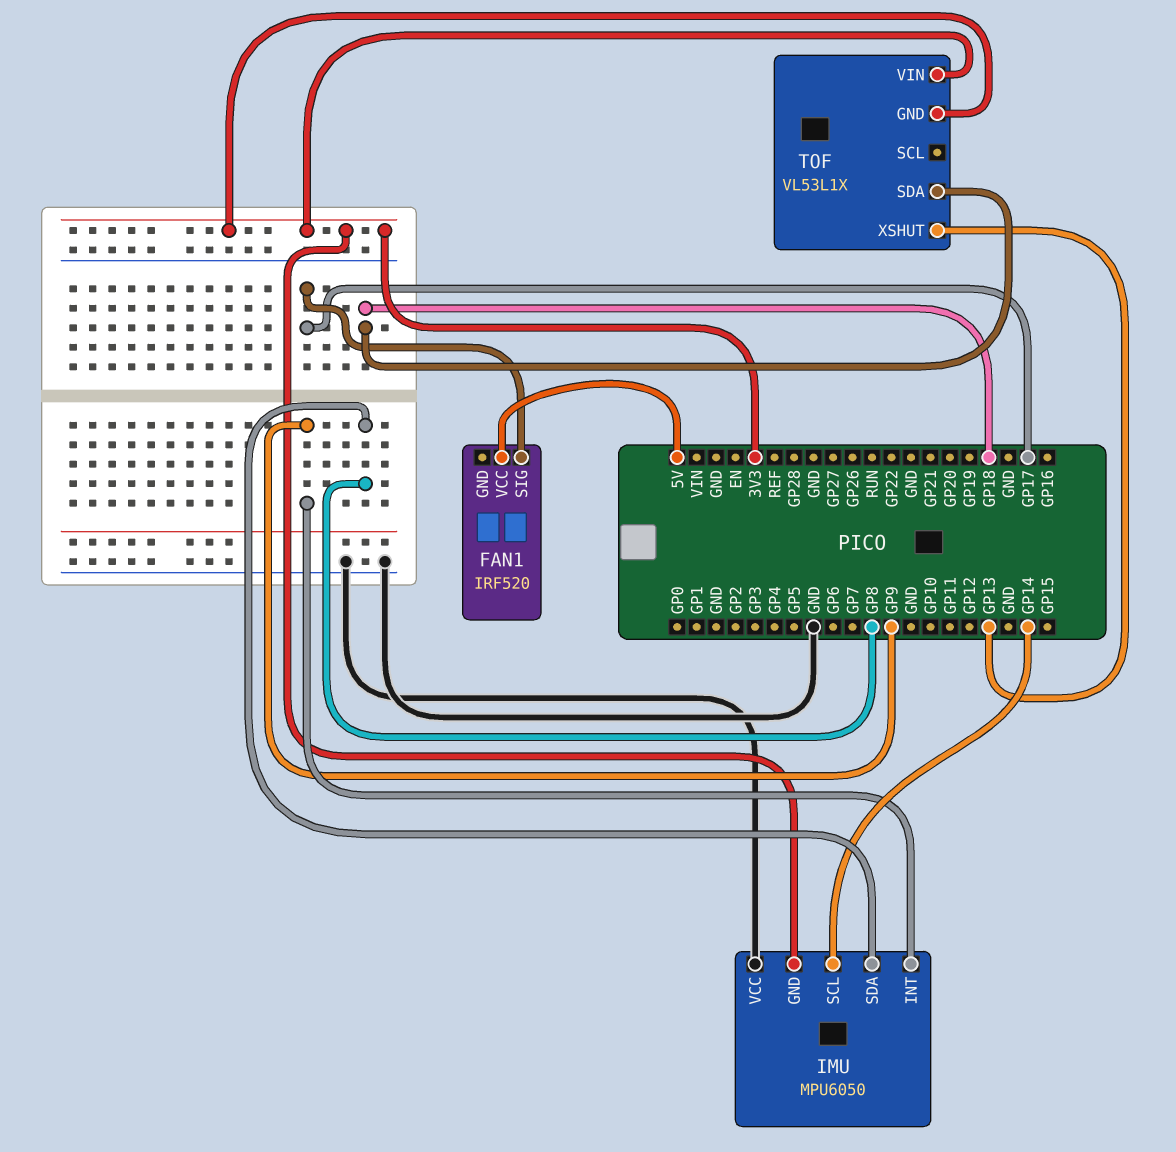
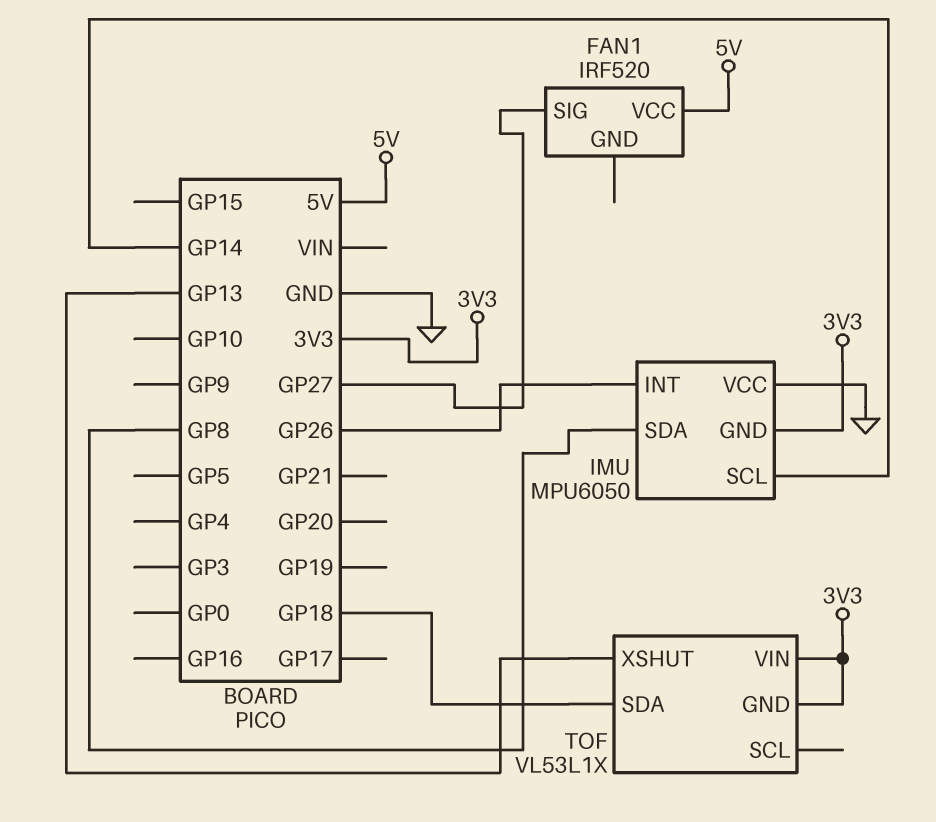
FAN1 pin SIG: GP17 -> GP27
IMU pin INT: GP9 -> GP26

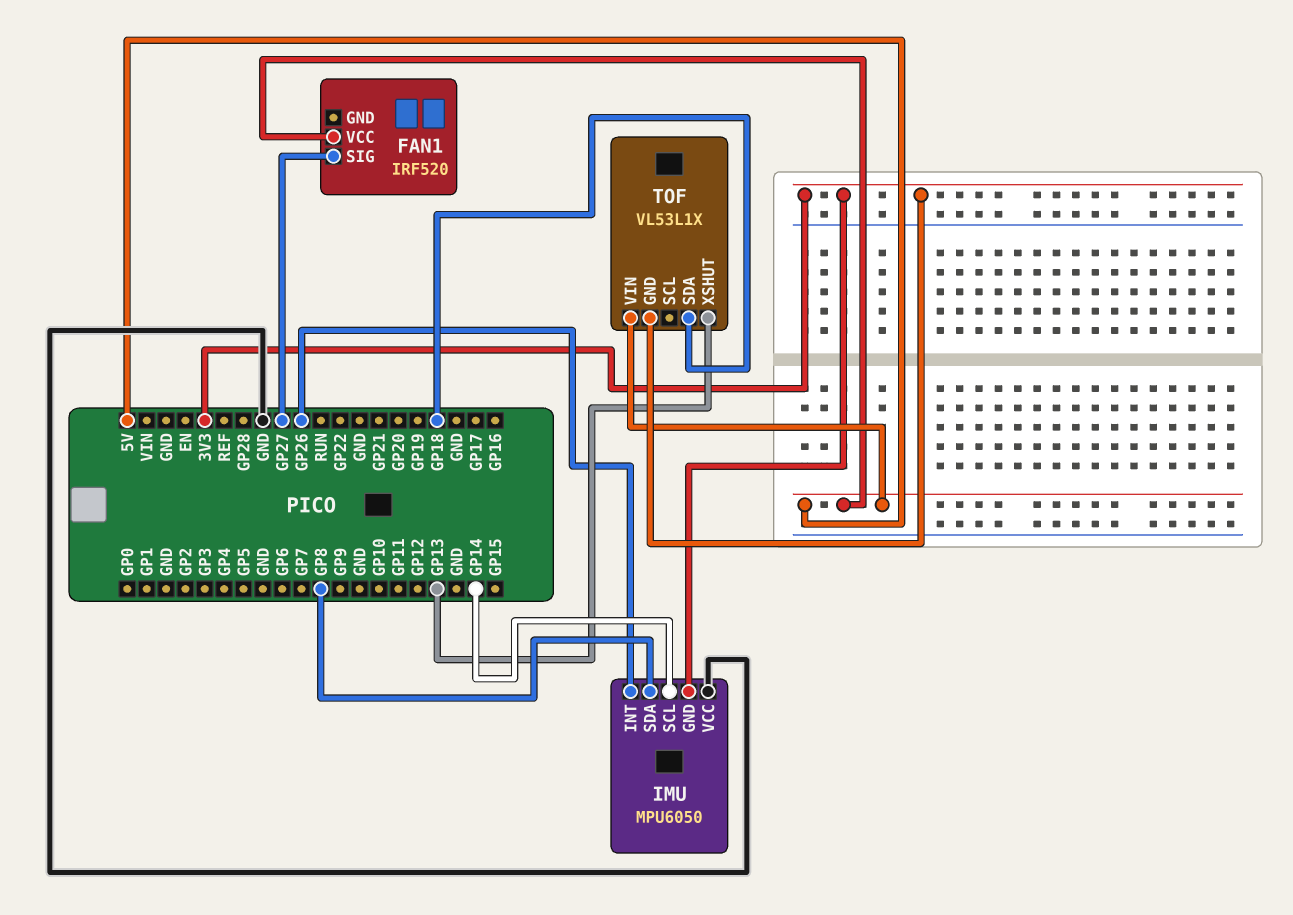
TOF pin VIN: 3V3 -> 5V

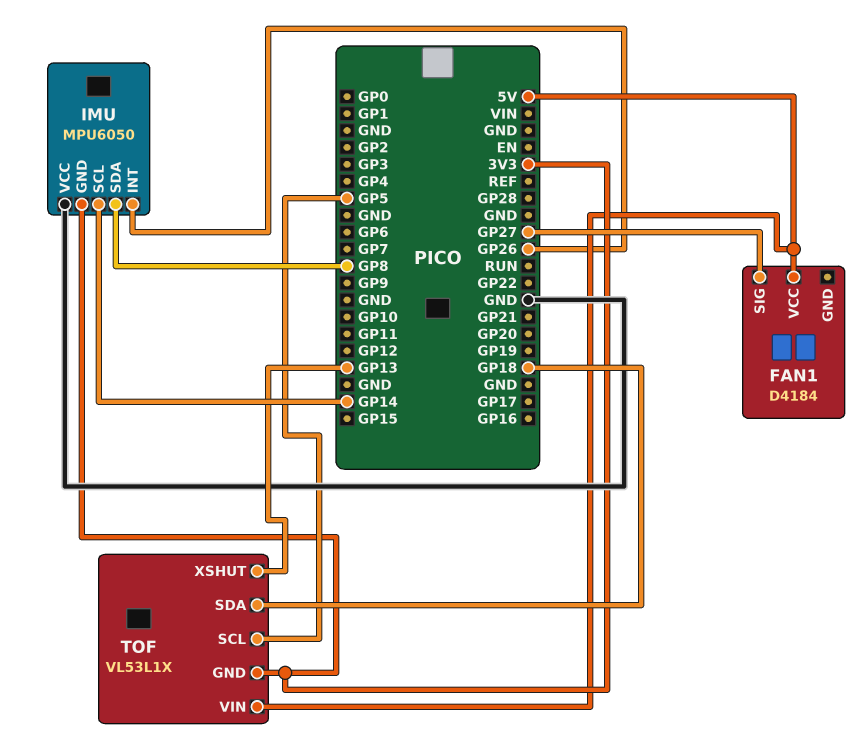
FAN1: IRF520 -> D4184
TOF pin SCL: none -> GP5

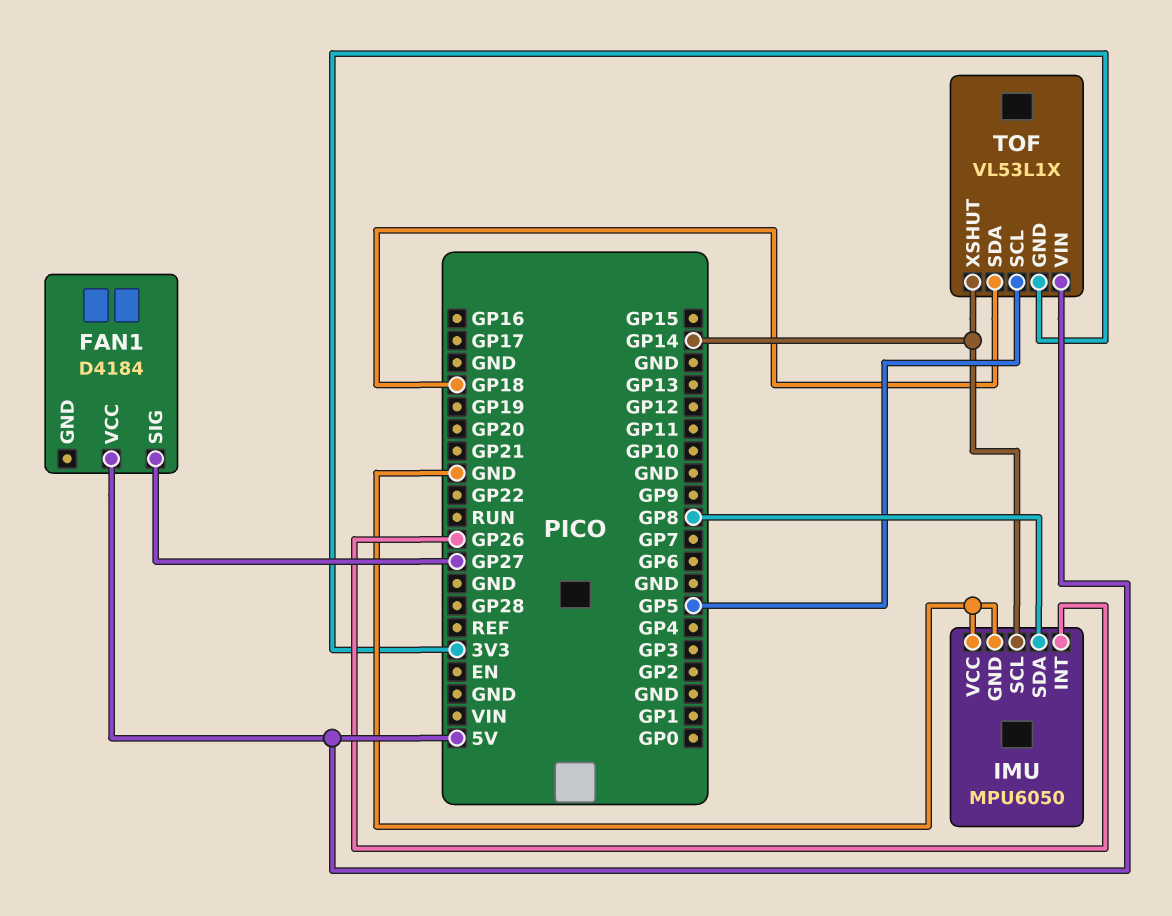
IMU pin GND: 3V3 -> GND
TOF pin XSHUT: GP13 -> GP14

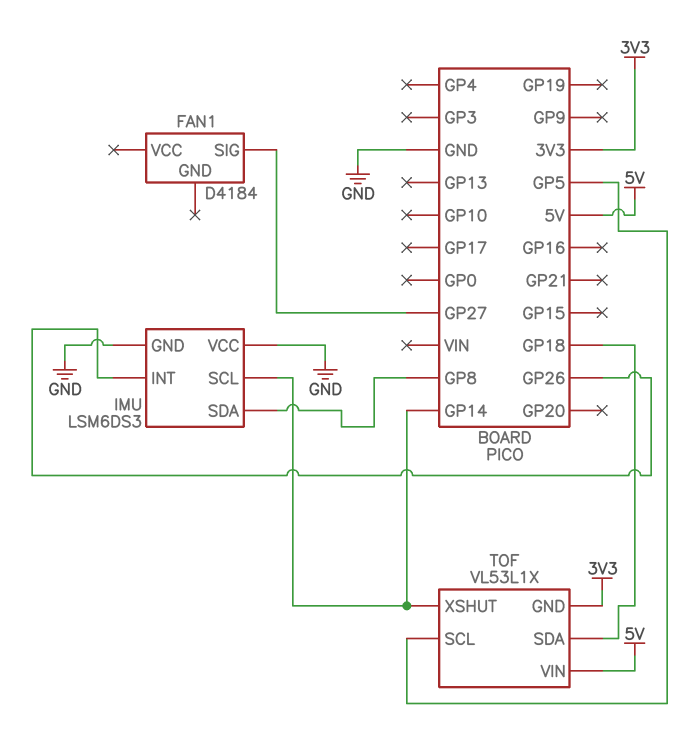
FAN1 pin VCC: 5V -> none
IMU: MPU6050 -> LSM6DS3

